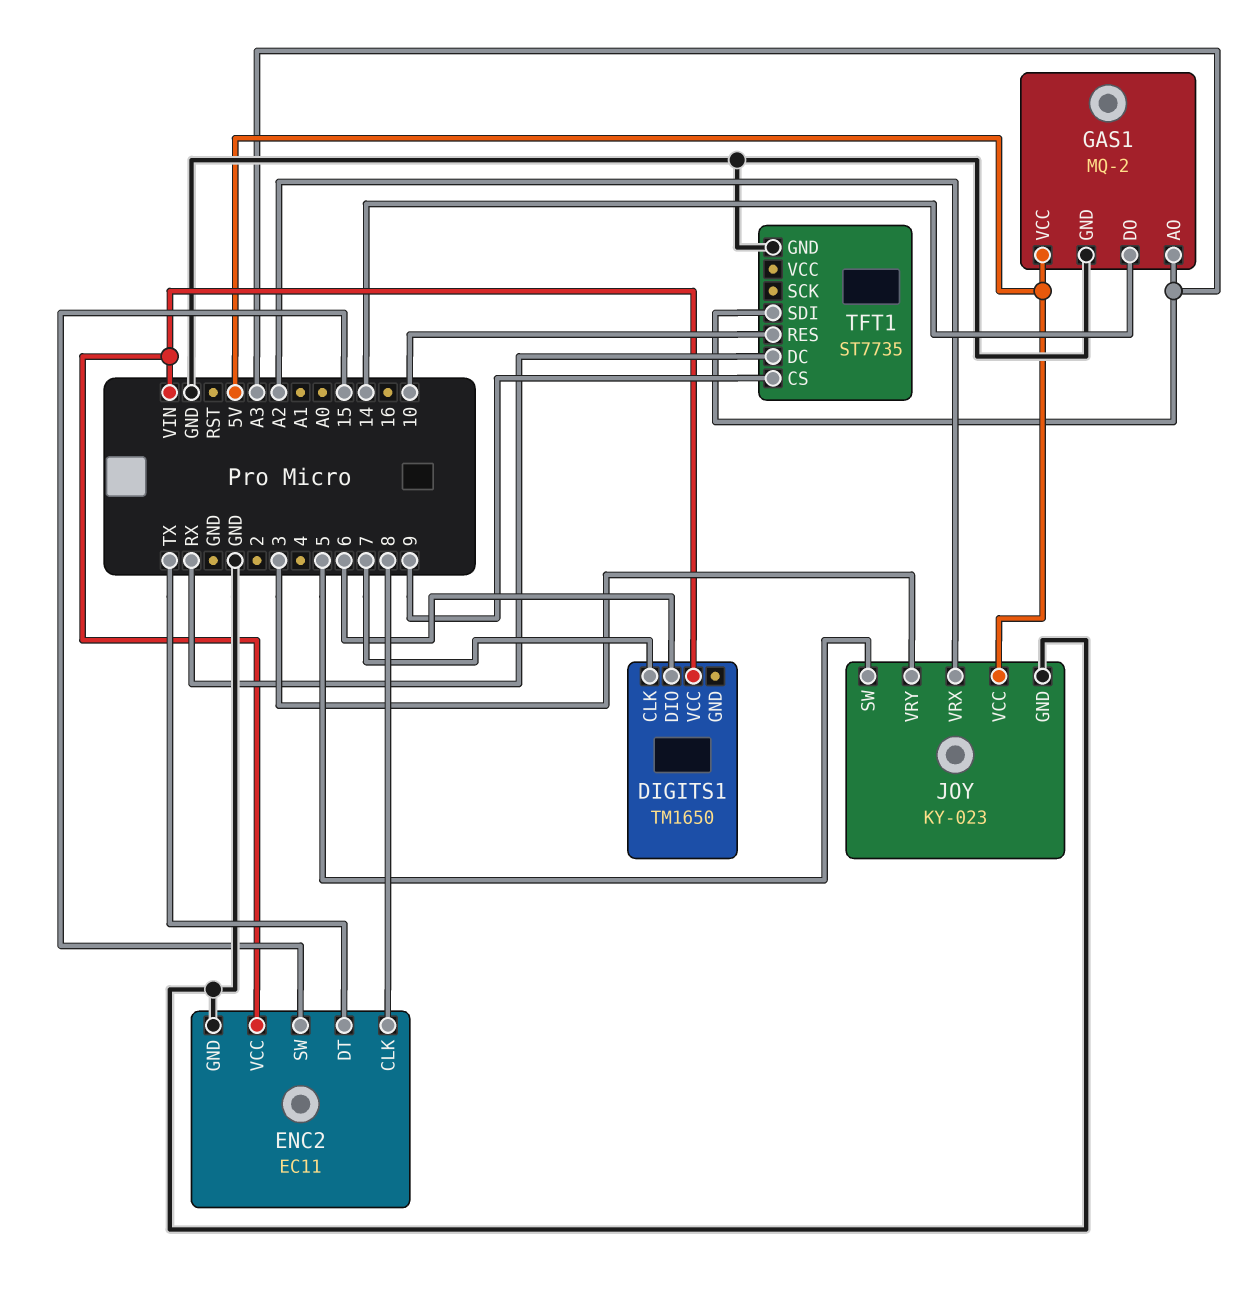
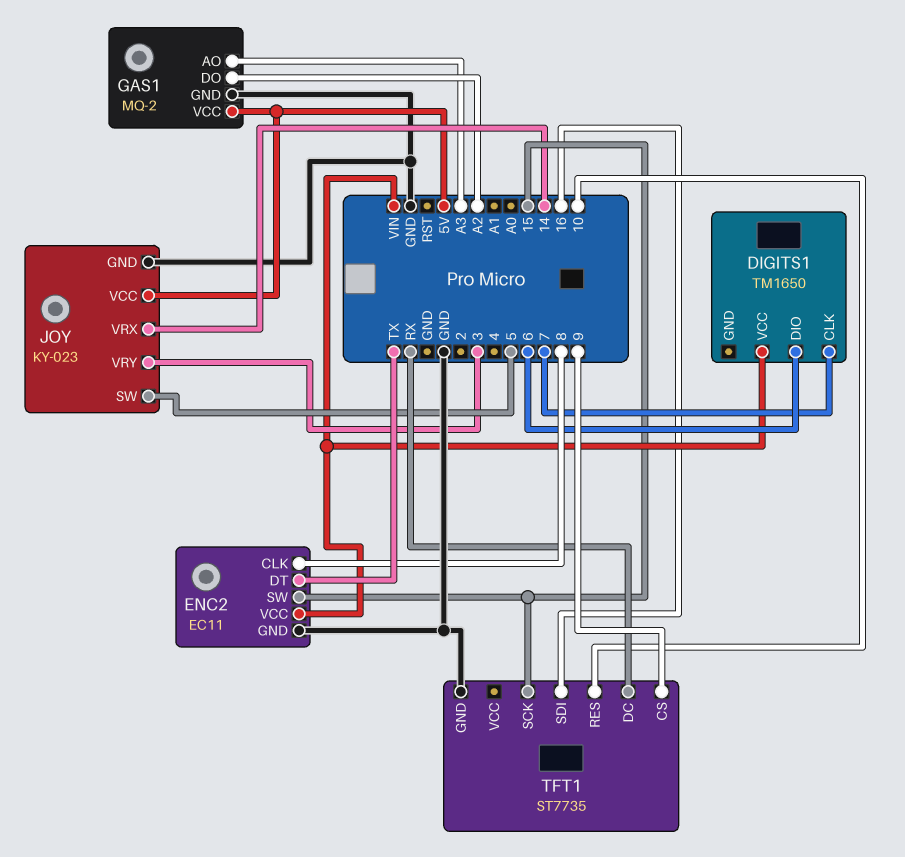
GAS1 pin DO: 14 -> A2
JOY pin VRX: A2 -> 14
TFT1 pin SCK: none -> 15
TFT1 pin SDI: A3 -> 16

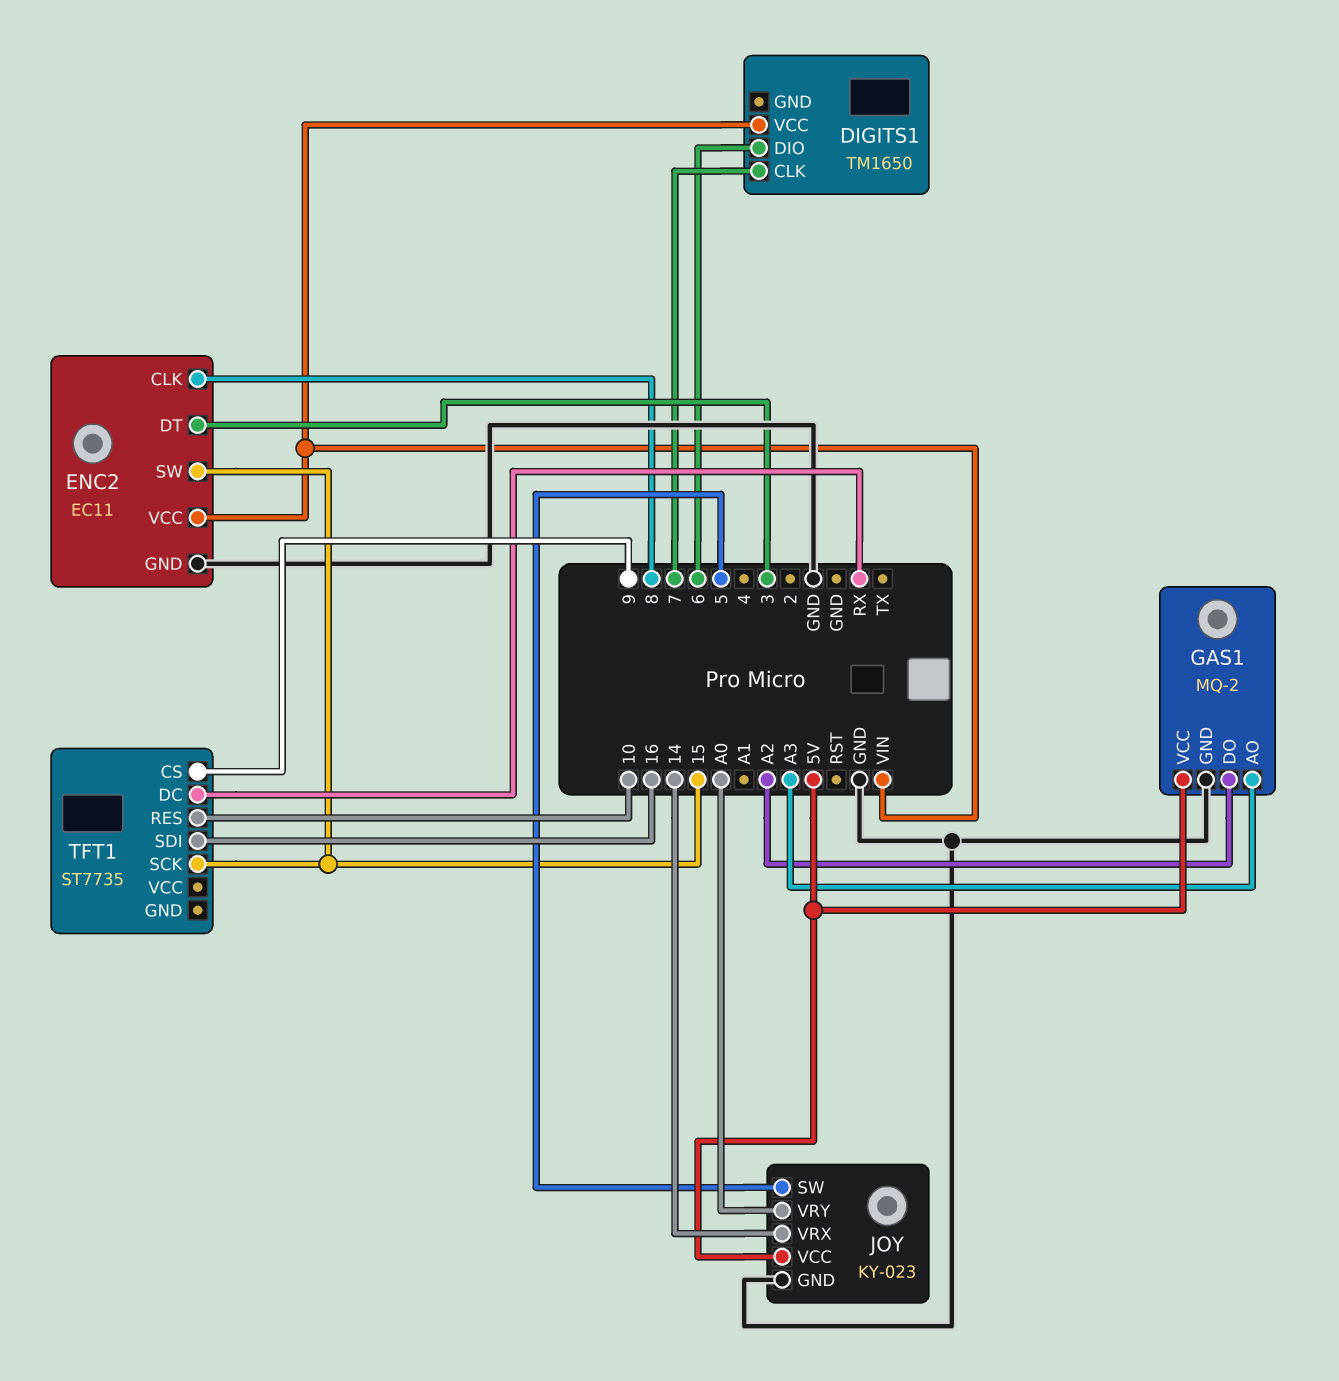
ENC2 pin DT: TX -> 3
JOY pin VRY: 3 -> A0
TFT1 pin GND: GND -> none

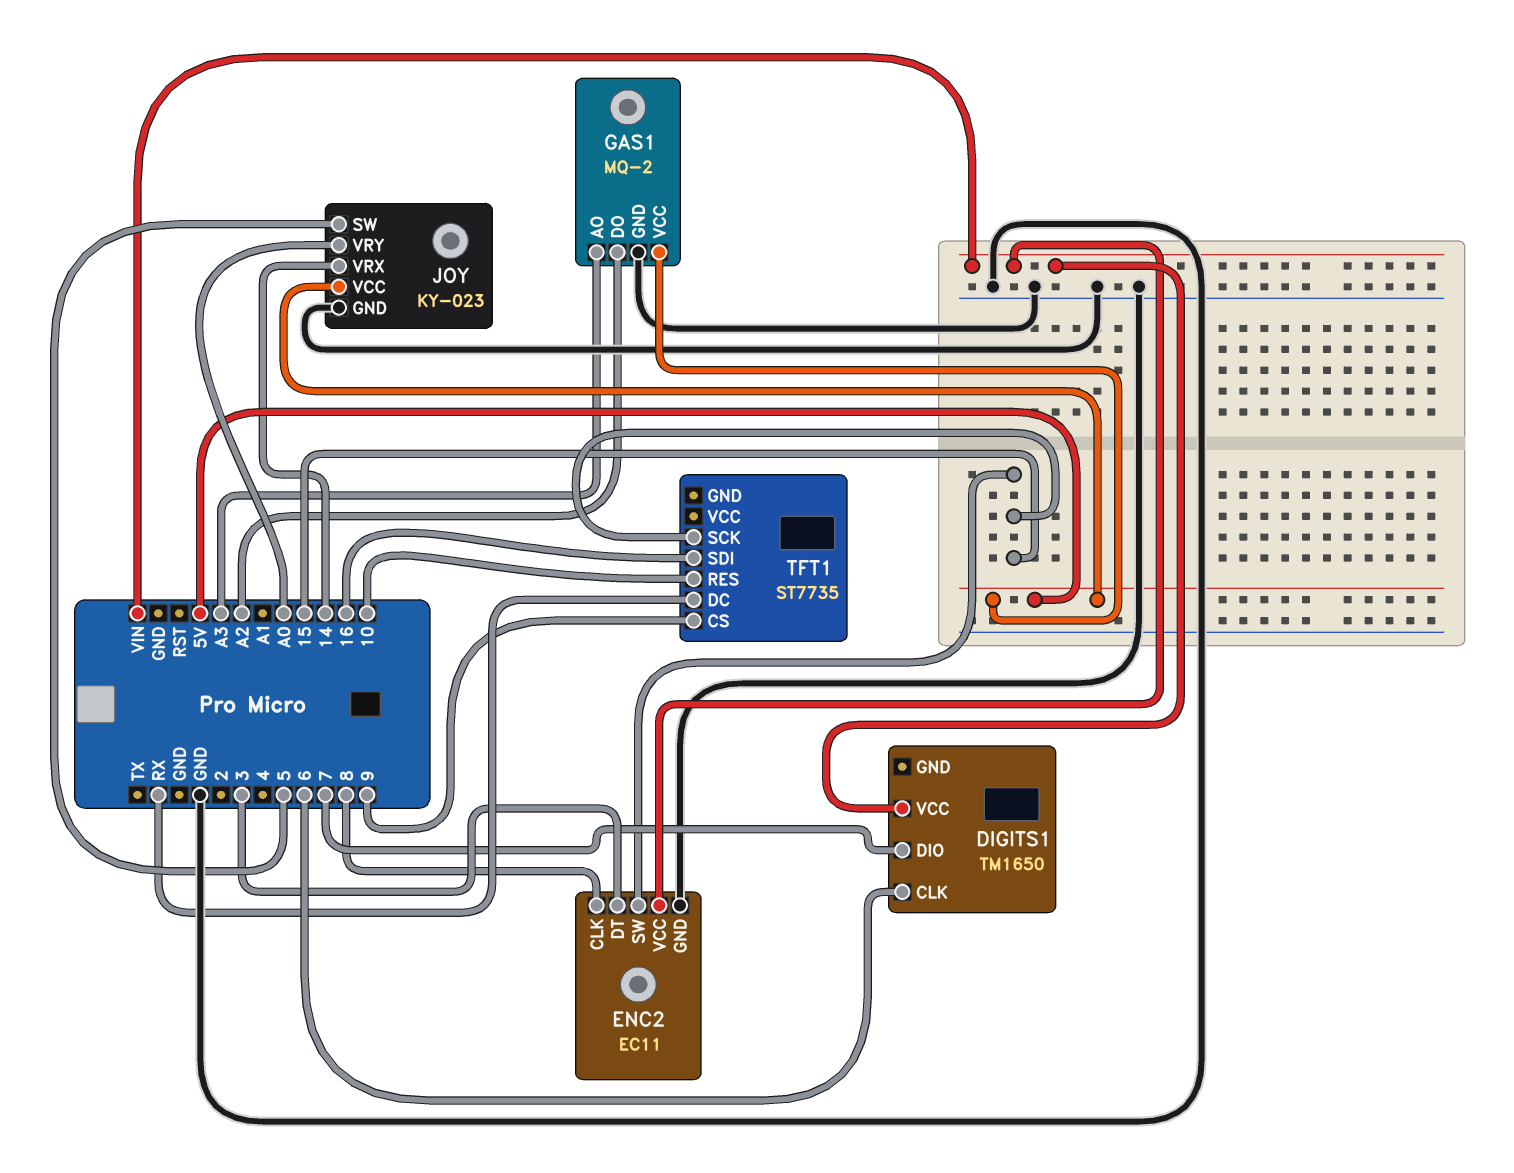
DIGITS1 pin CLK: 7 -> 6
DIGITS1 pin DIO: 6 -> 7

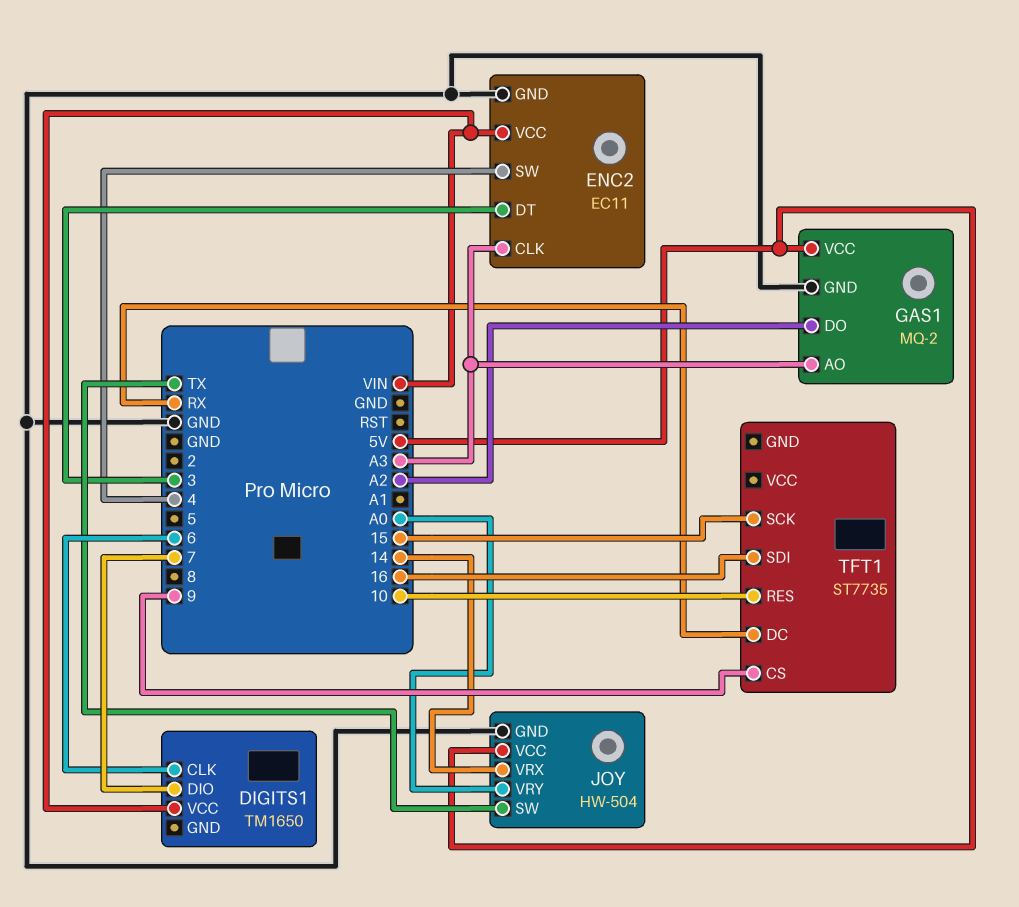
ENC2 pin CLK: 8 -> A3
ENC2 pin SW: 15 -> 4
JOY: KY-023 -> HW-504
JOY pin SW: 5 -> TX

